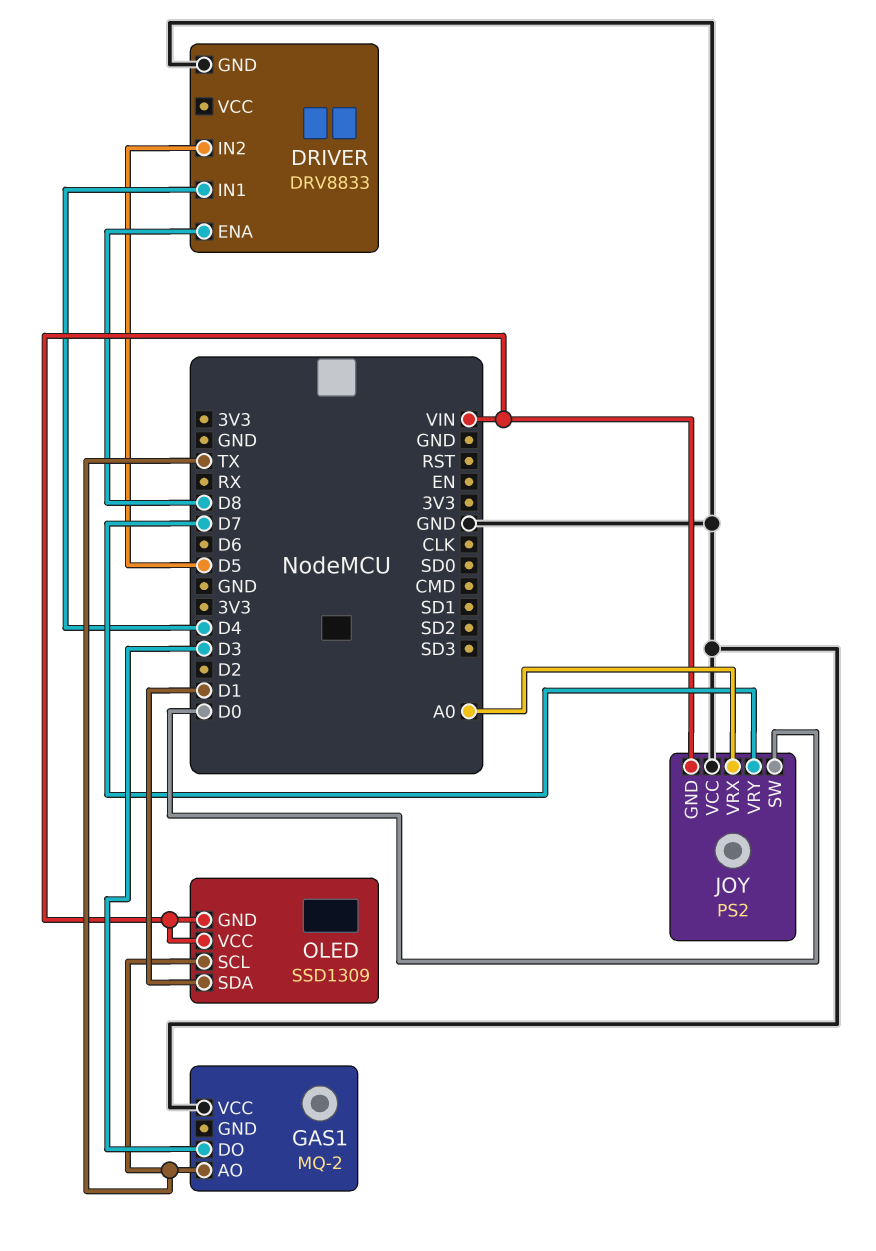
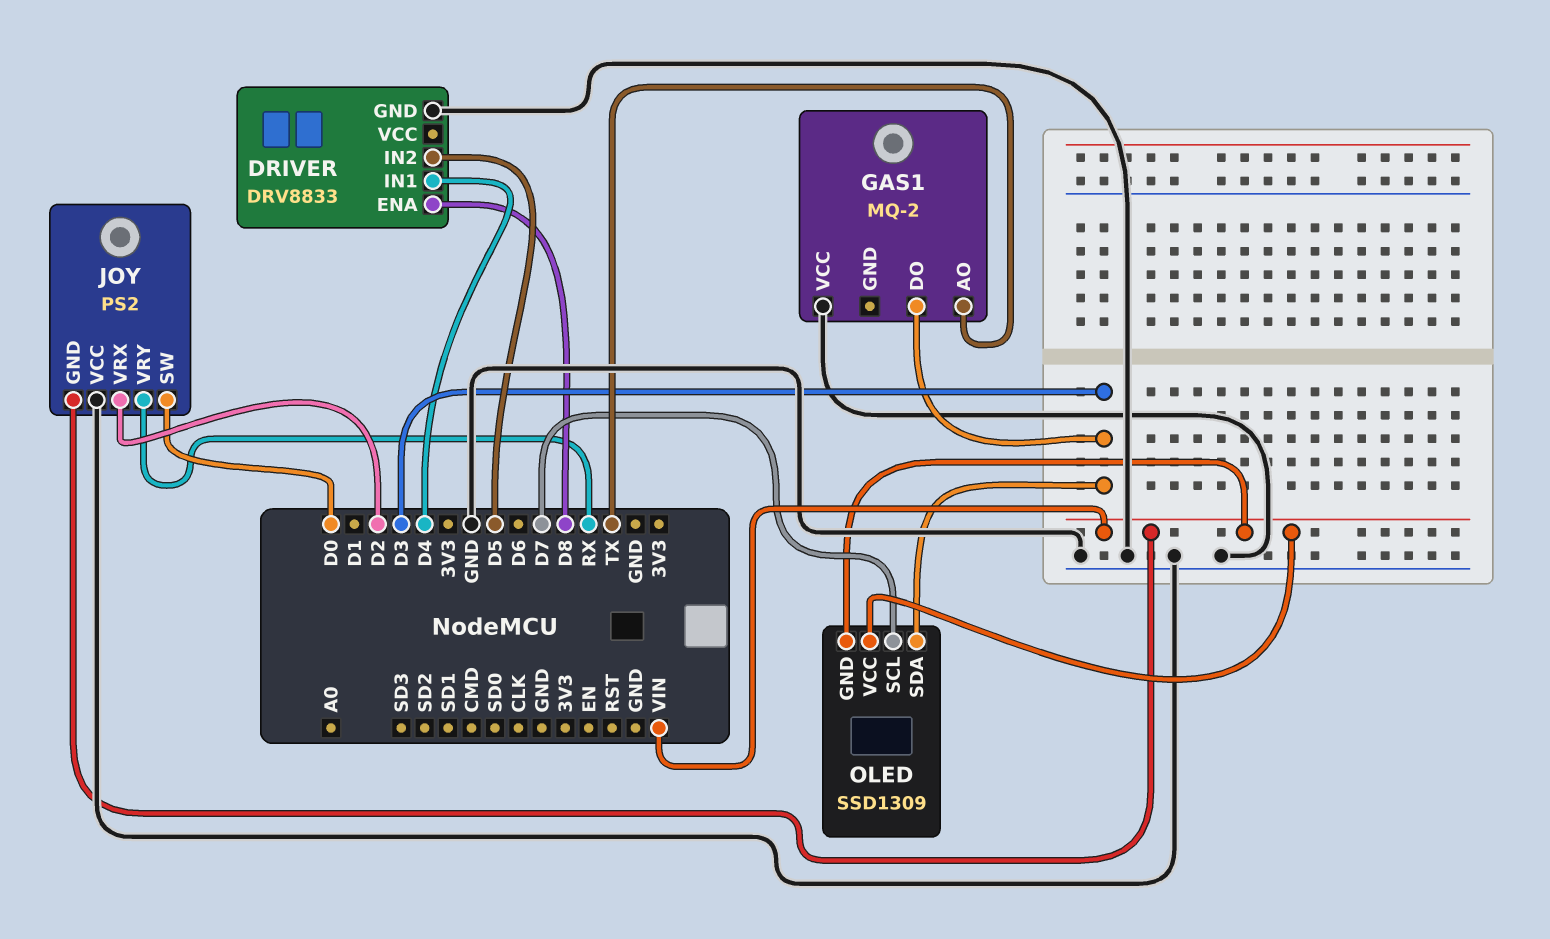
JOY pin VRX: A0 -> D2
JOY pin VRY: D7 -> RX
OLED pin SCL: TX -> D7
OLED pin SDA: D1 -> D3

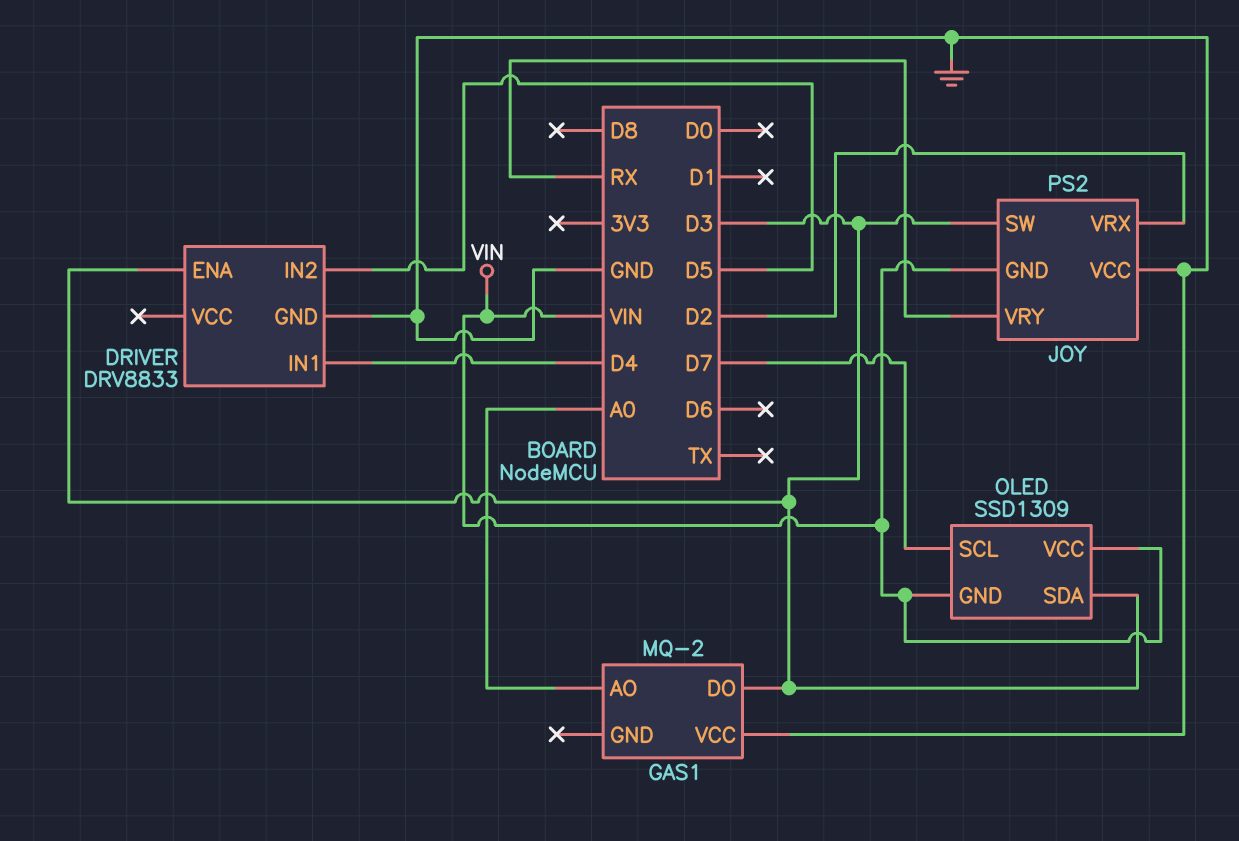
DRIVER pin ENA: D8 -> D3
GAS1 pin AO: TX -> A0
JOY pin SW: D0 -> D3

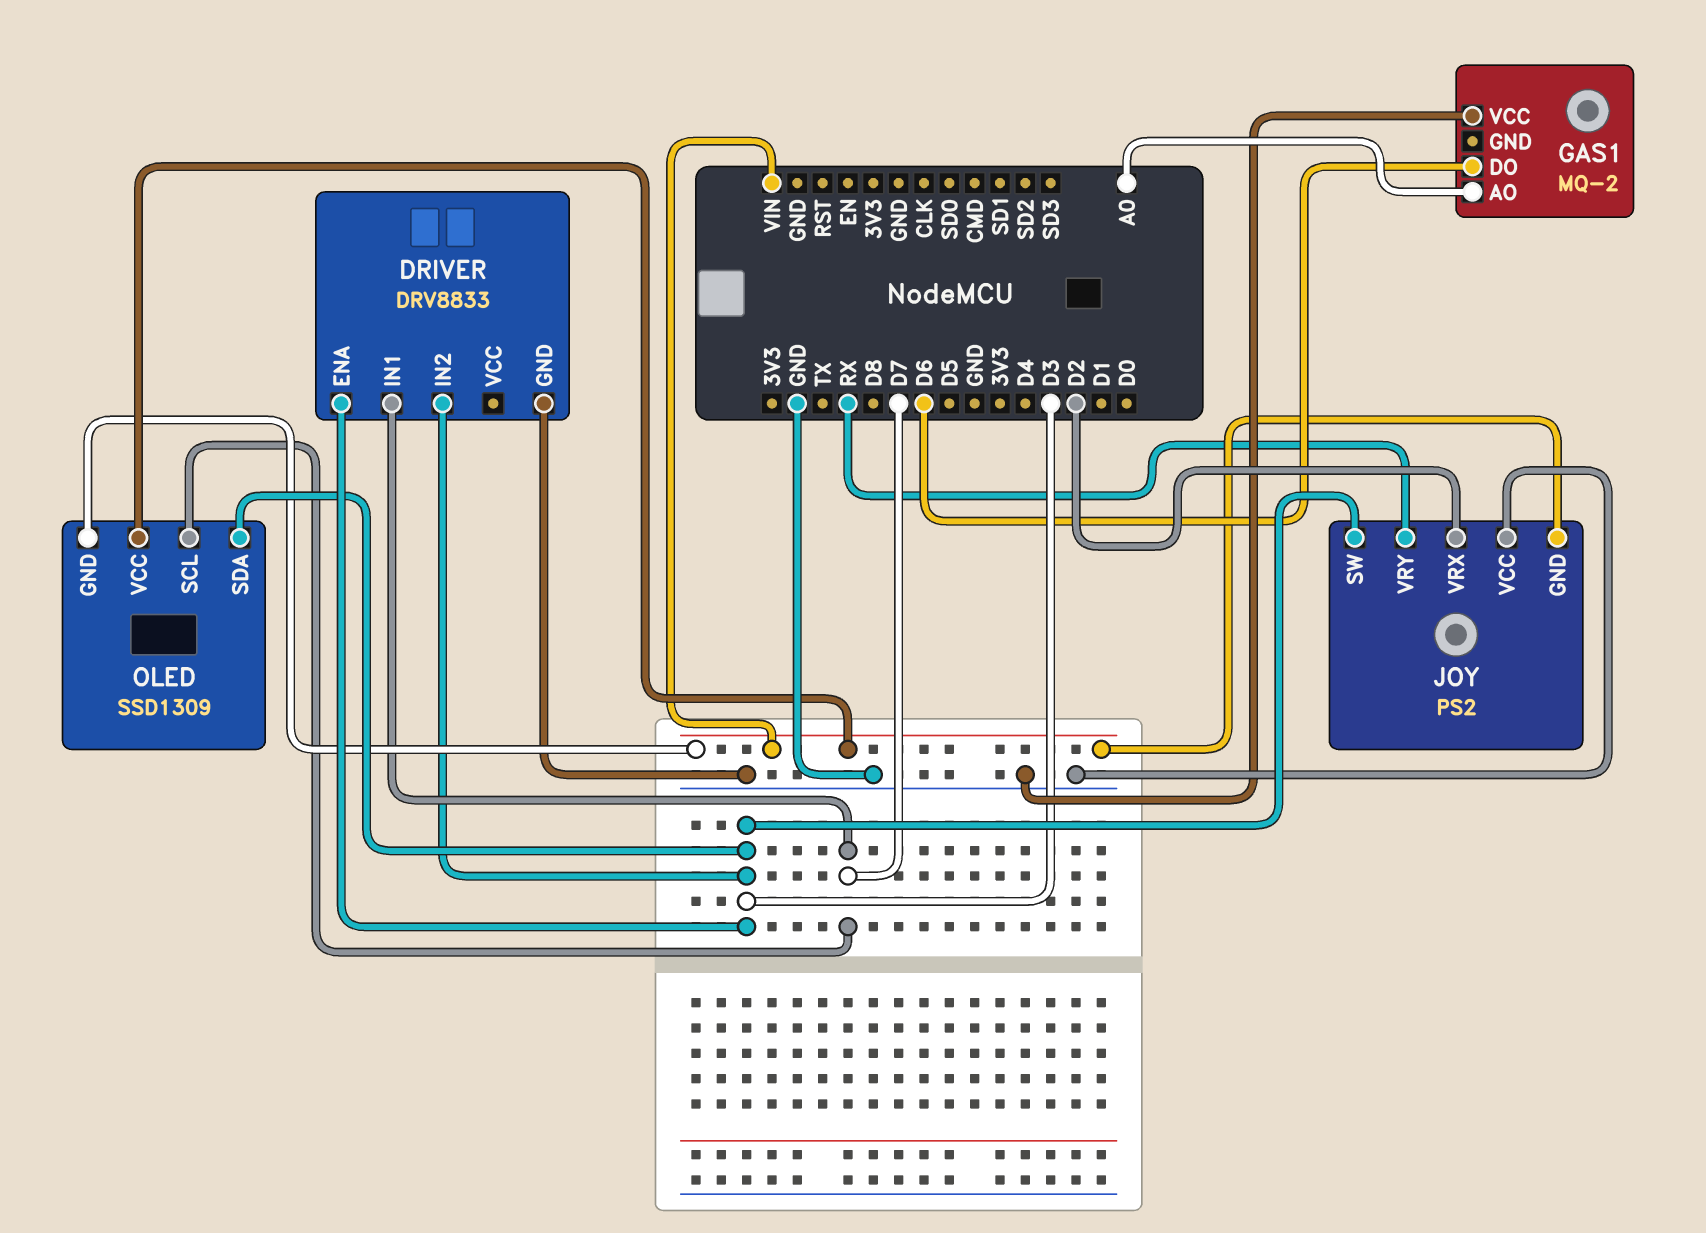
DRIVER pin IN1: D4 -> D7
DRIVER pin IN2: D5 -> D3
GAS1 pin DO: D3 -> D6

